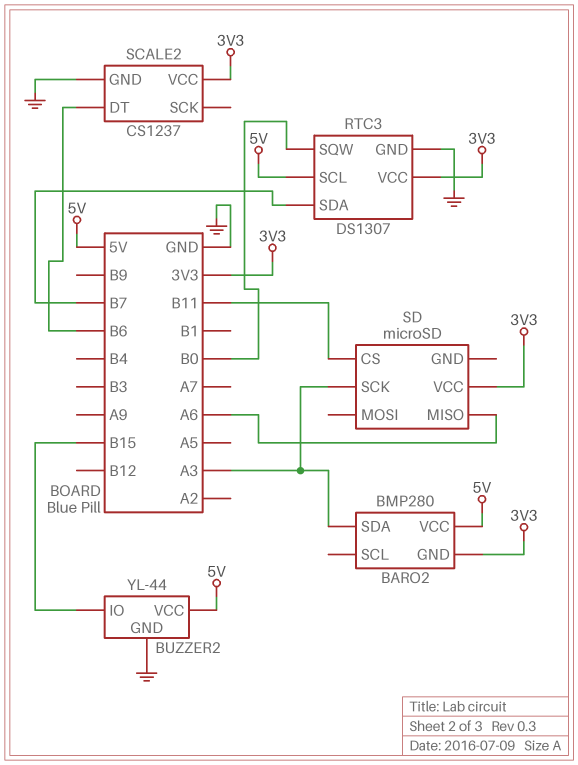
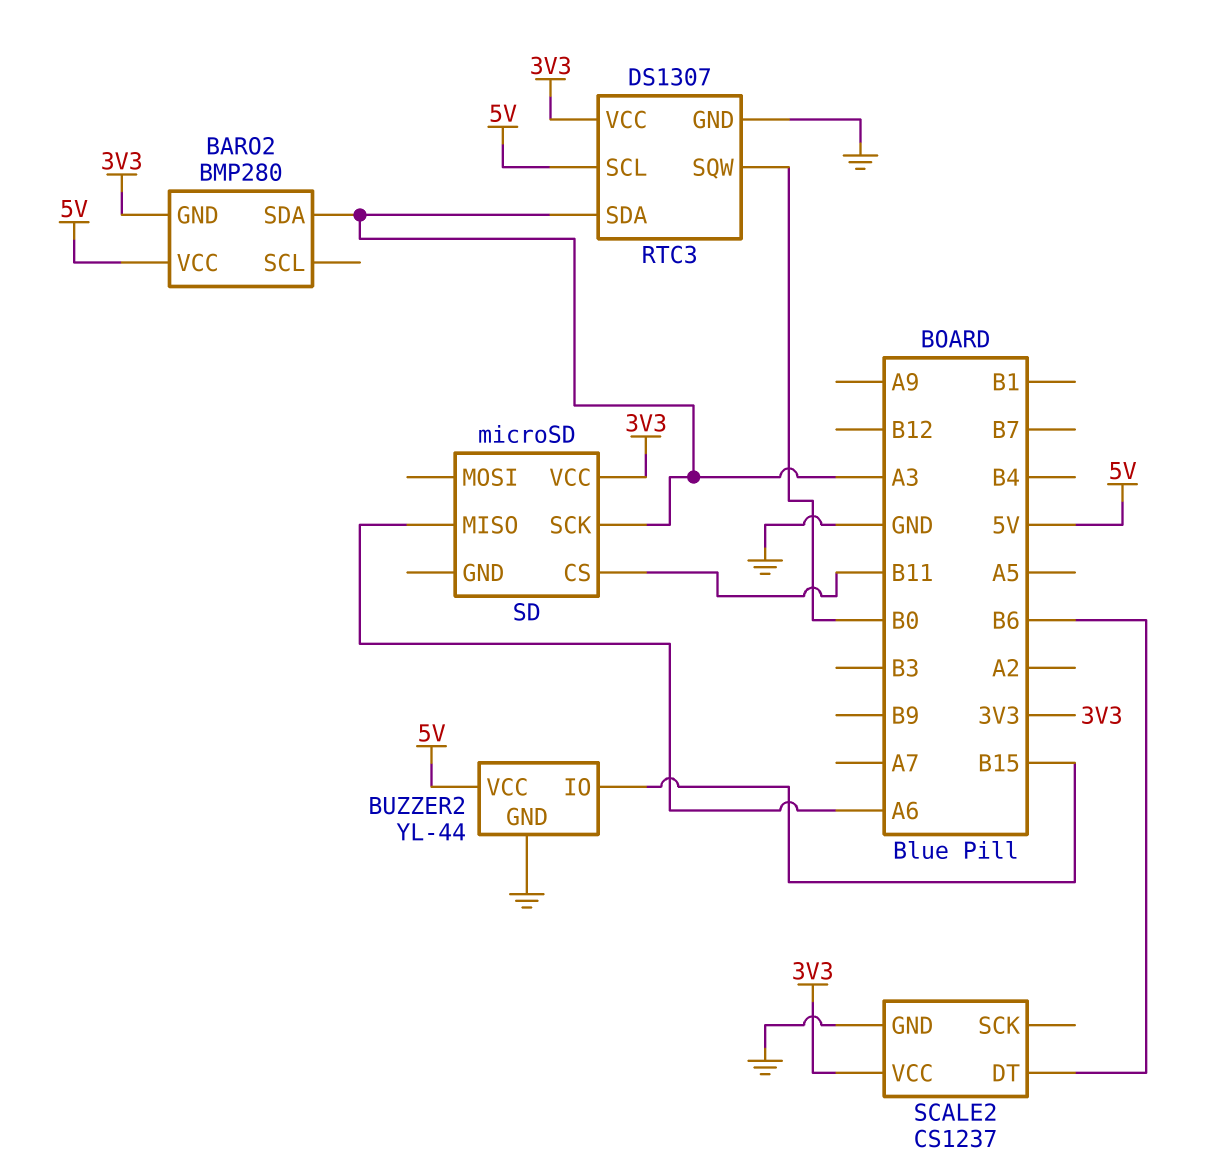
RTC3 pin SDA: B7 -> A3

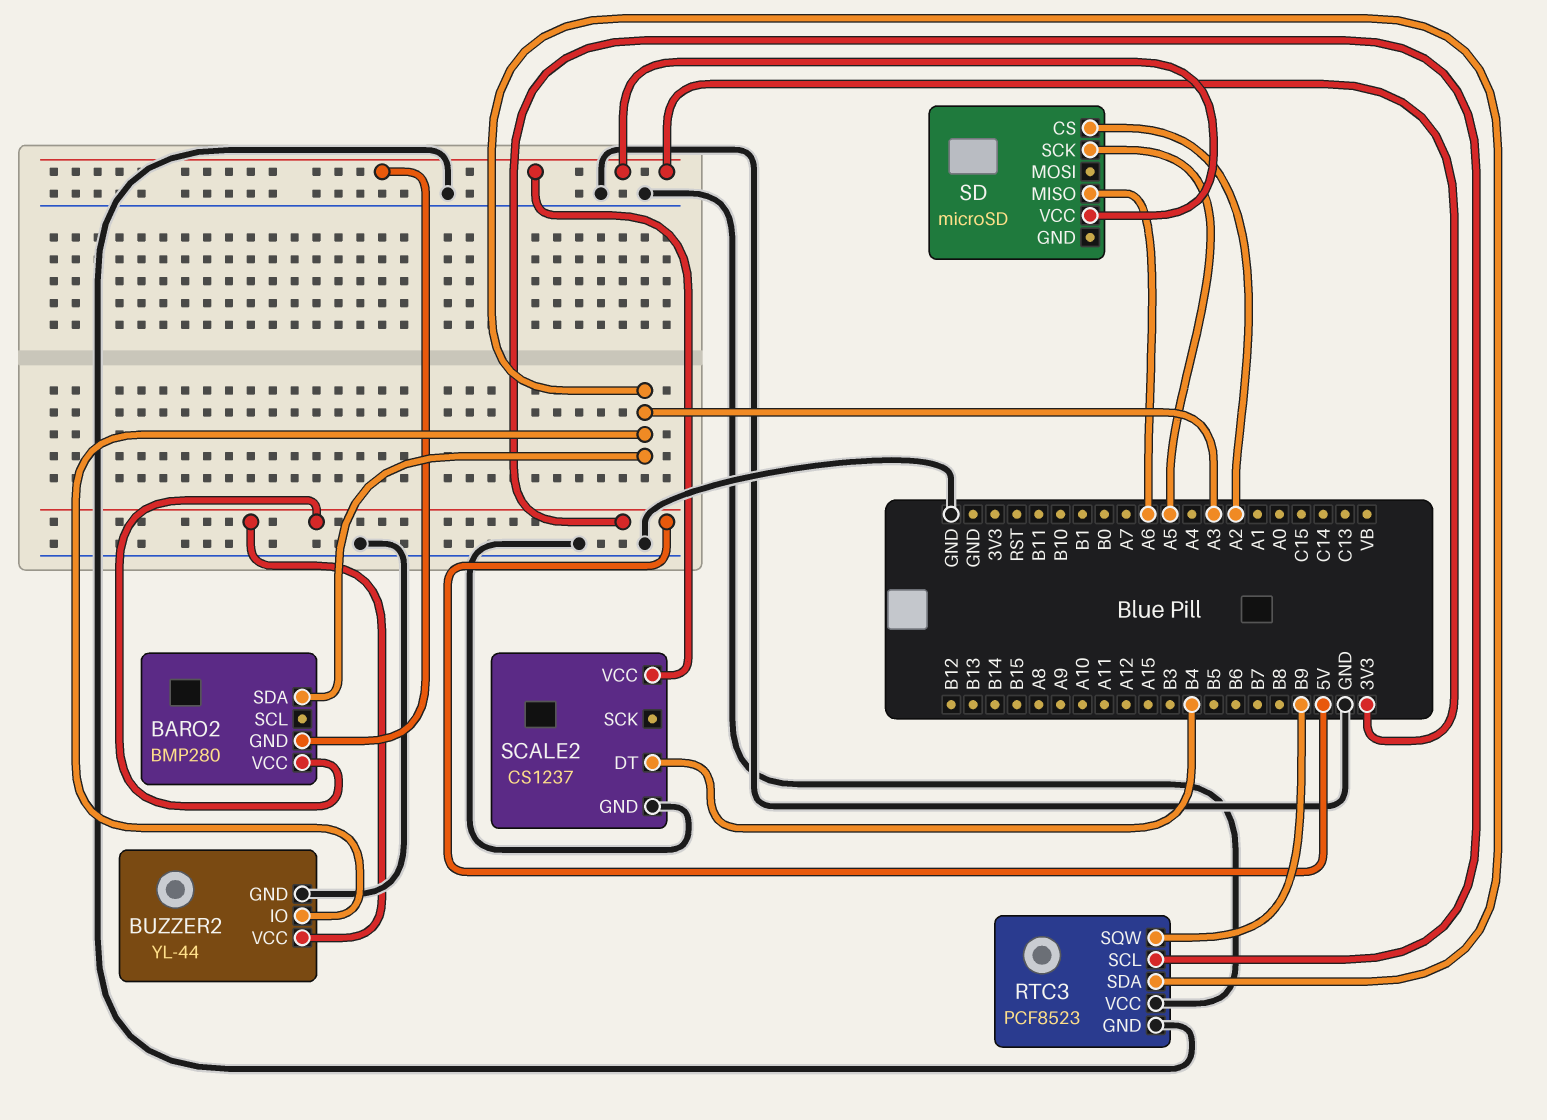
BUZZER2 pin IO: B15 -> A3
RTC3: DS1307 -> PCF8523
RTC3 pin SQW: B0 -> B9
RTC3 pin VCC: 3V3 -> GND
SCALE2 pin DT: B6 -> B4
SD pin CS: B11 -> A2
SD pin SCK: A3 -> A5

